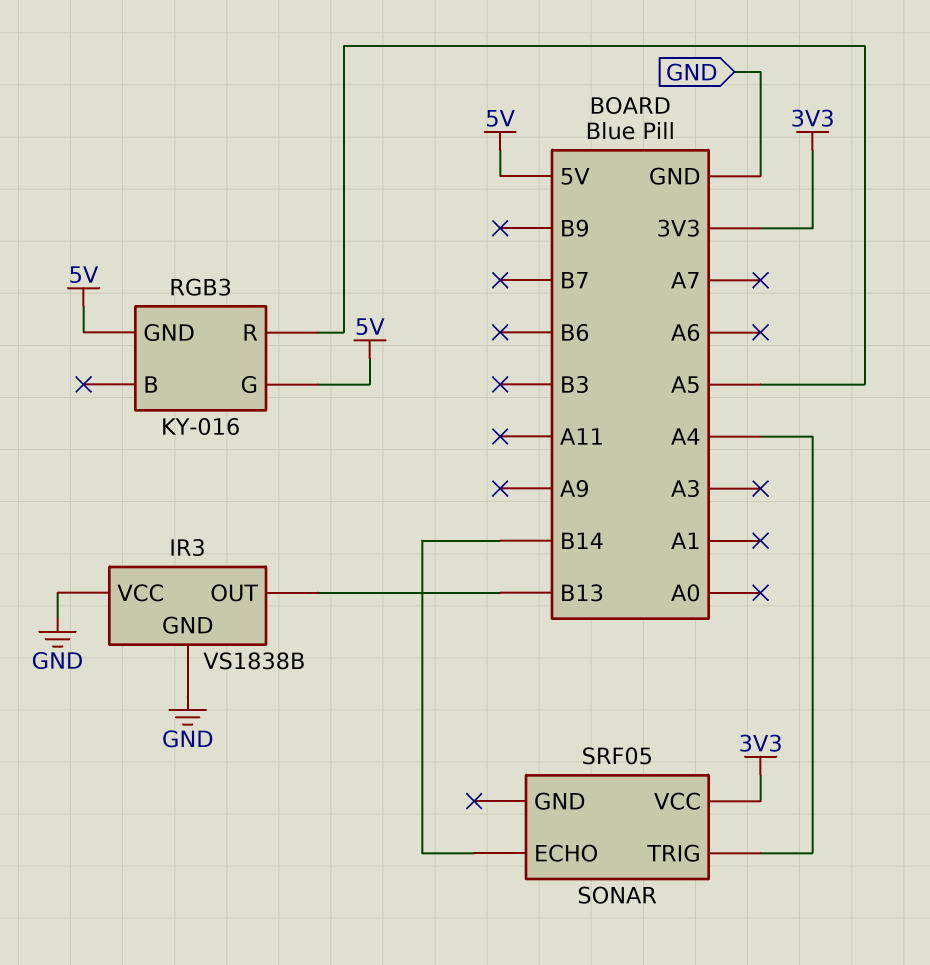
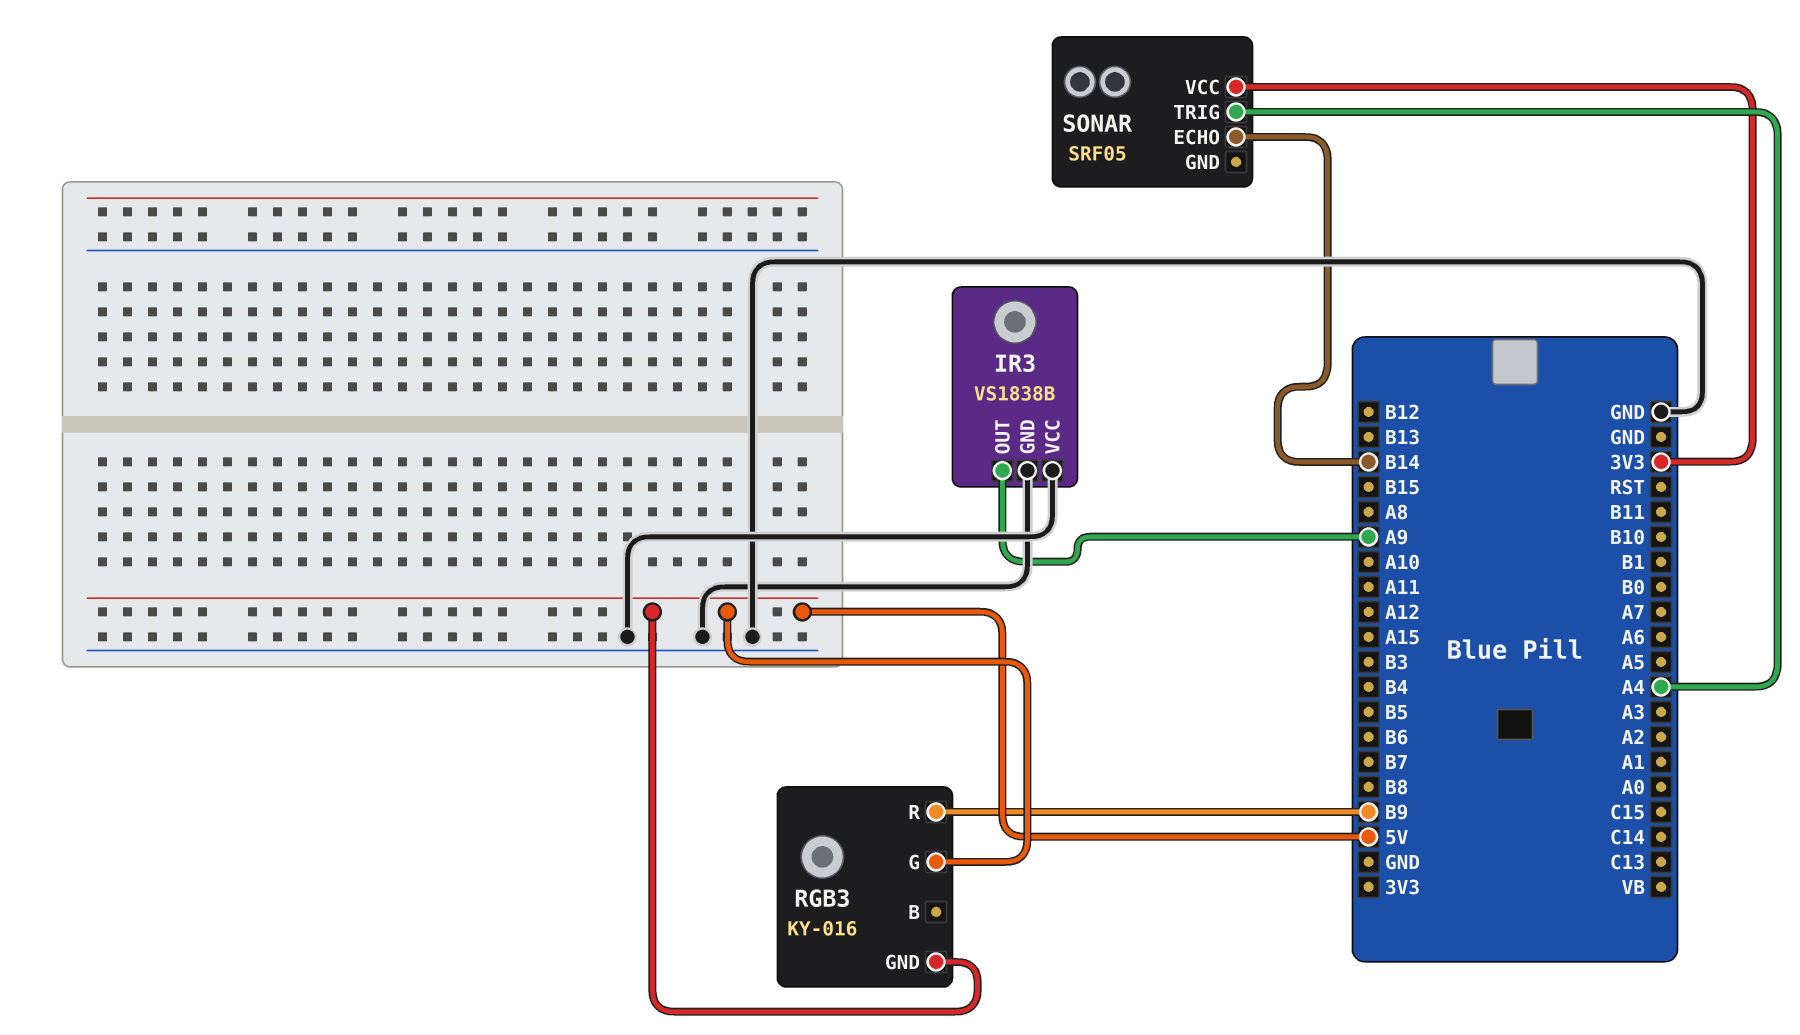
IR3 pin OUT: B13 -> A9
RGB3 pin R: A5 -> B9

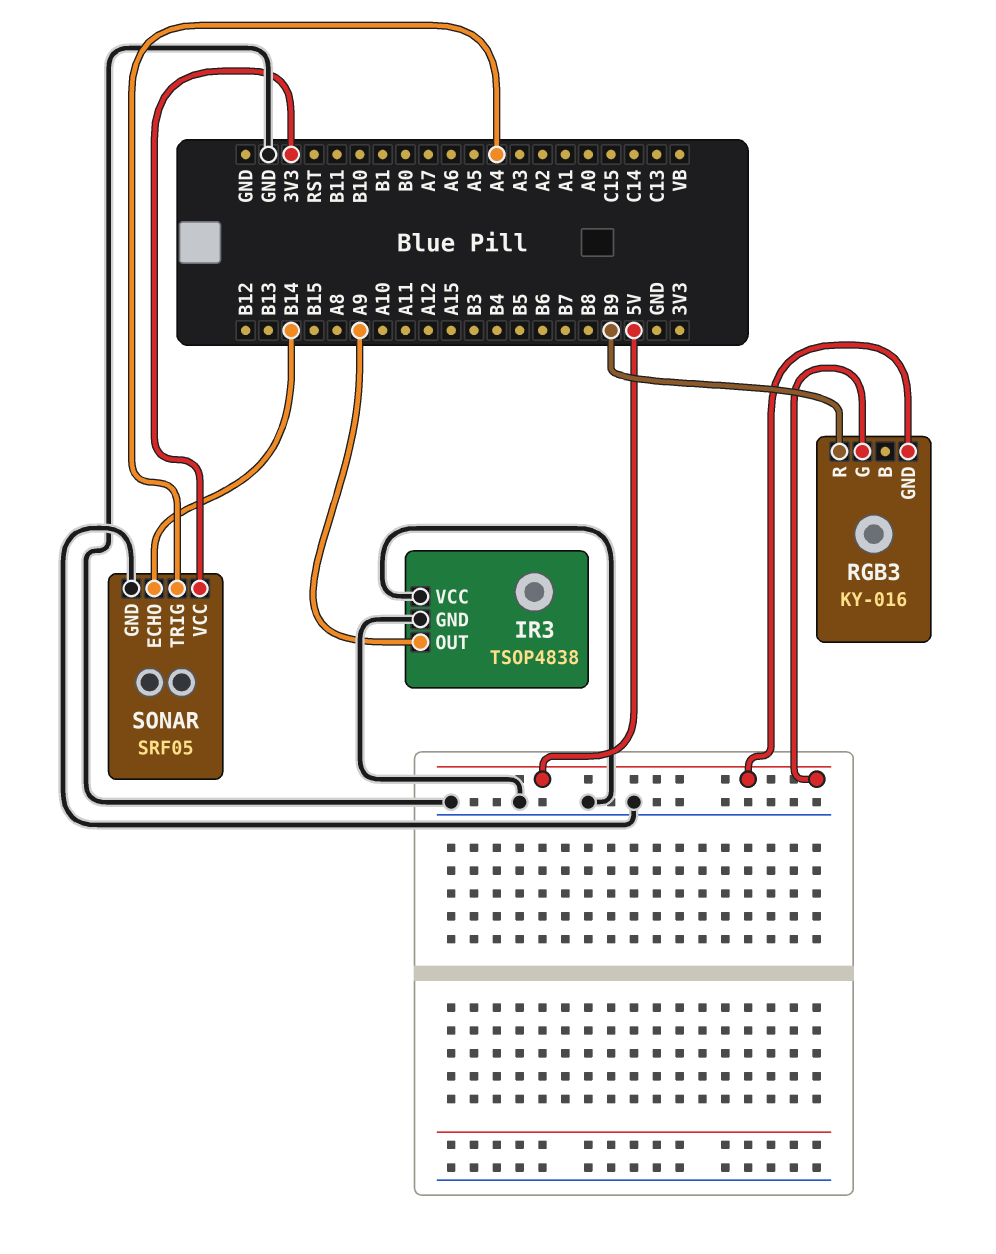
IR3: VS1838B -> TSOP4838
SONAR pin GND: none -> GND

